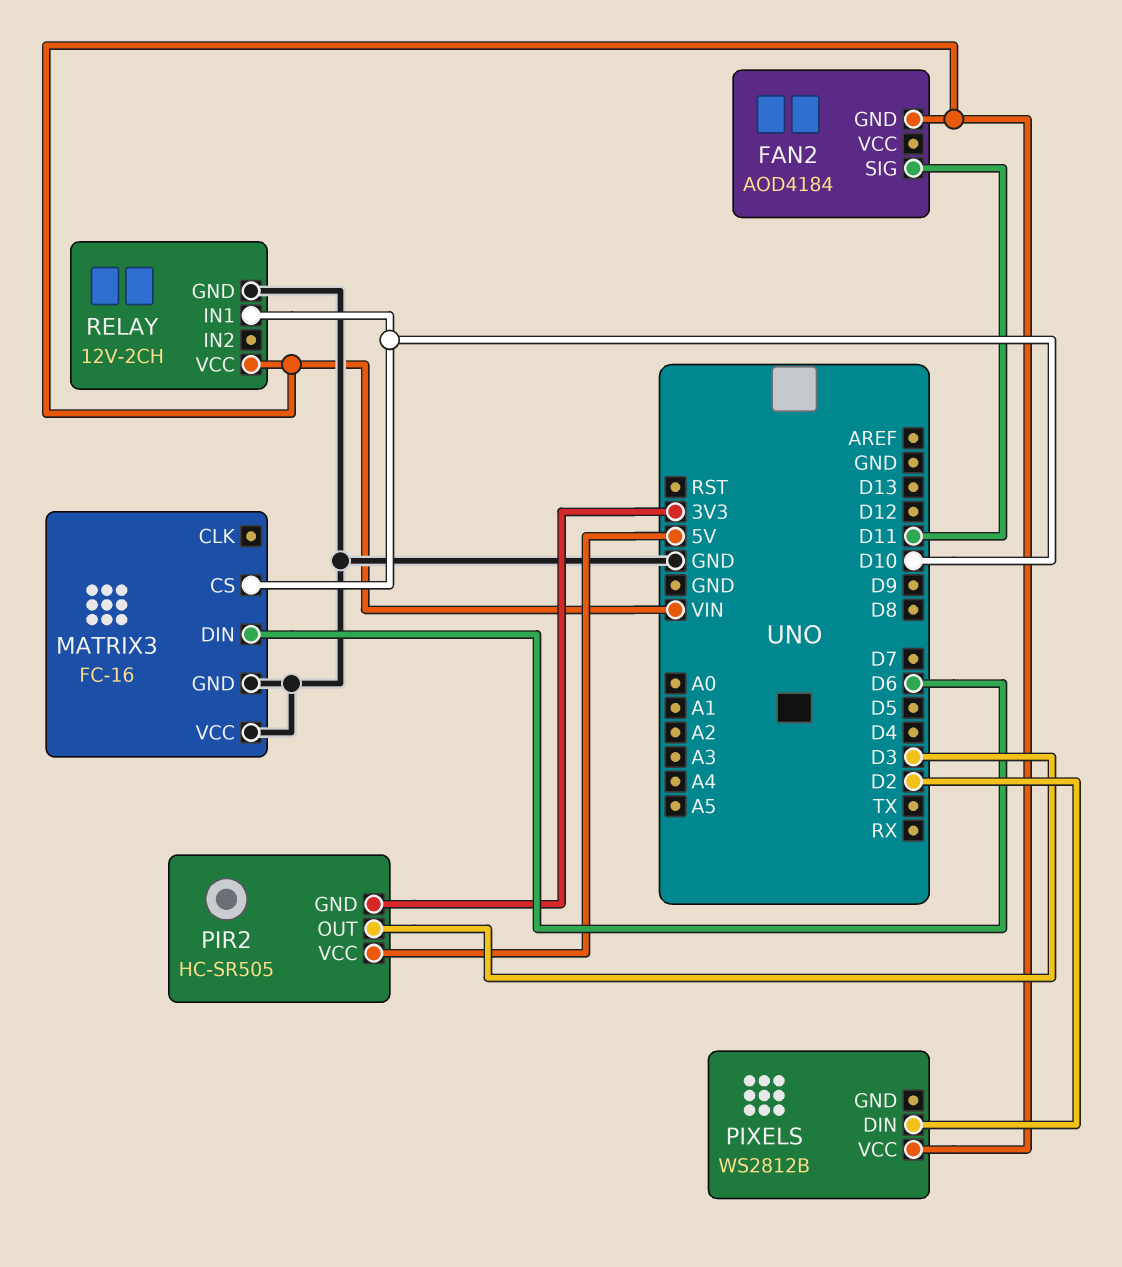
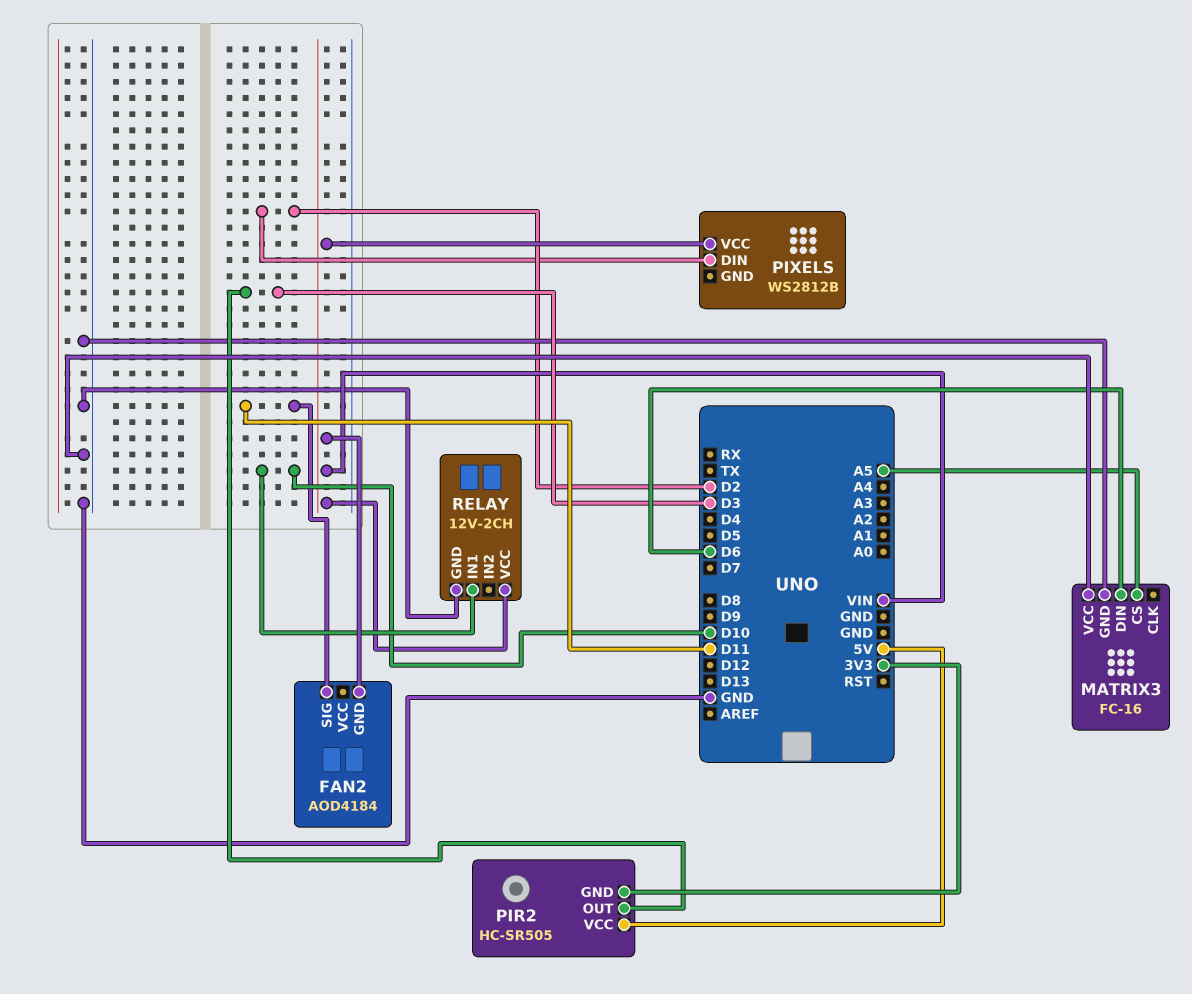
MATRIX3 pin CS: D10 -> A5

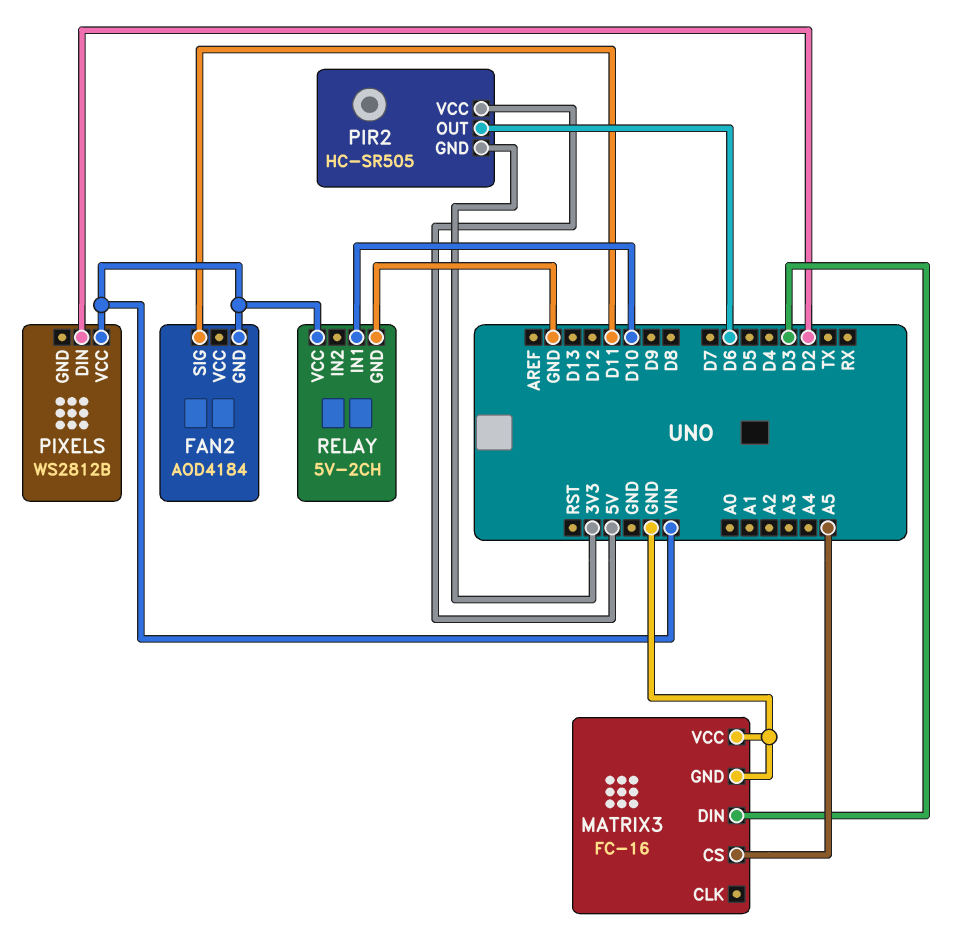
MATRIX3 pin DIN: D6 -> D3
PIR2 pin OUT: D3 -> D6
RELAY: 12V-2CH -> 5V-2CH

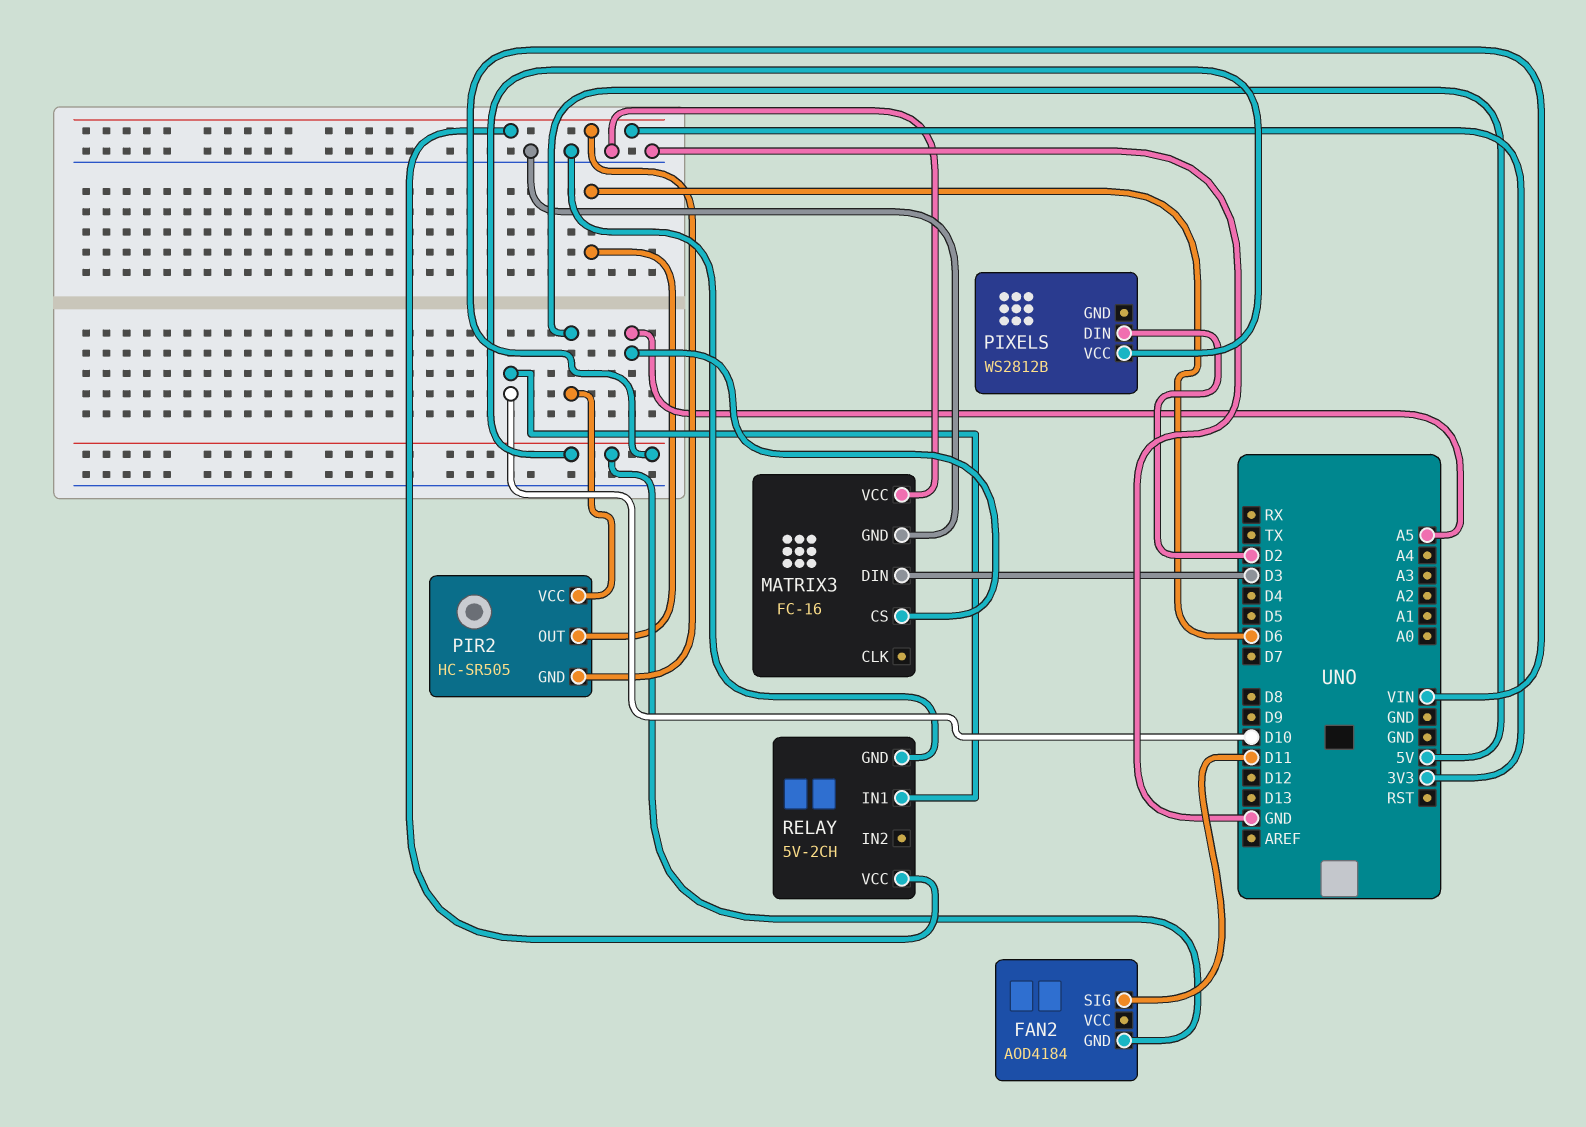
RELAY pin VCC: VIN -> 3V3

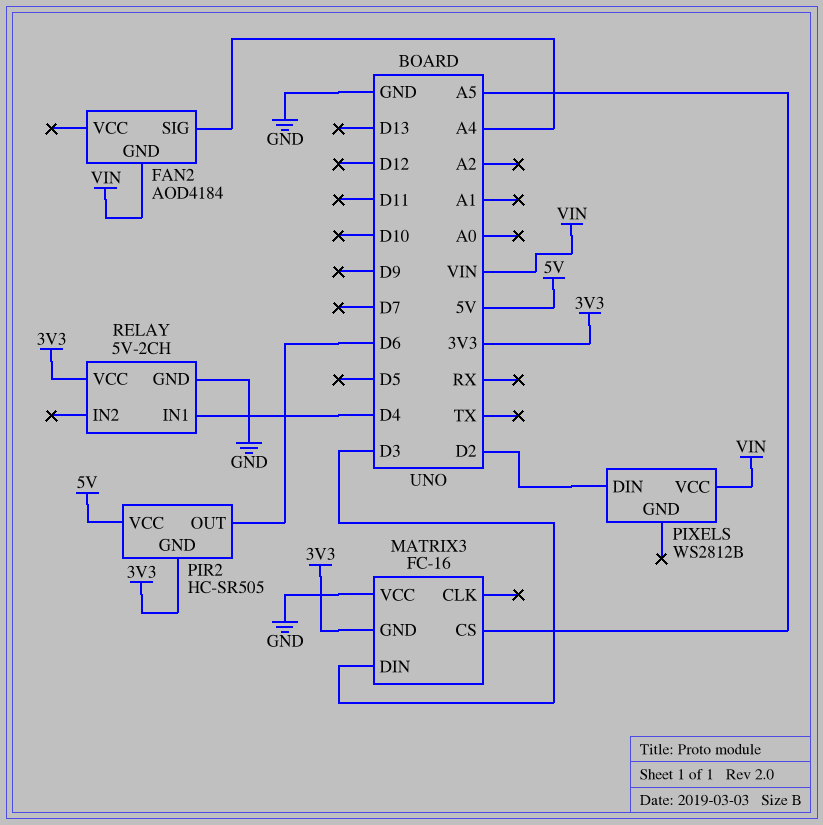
FAN2 pin SIG: D11 -> A4
MATRIX3 pin GND: GND -> 3V3
RELAY pin IN1: D10 -> D4

